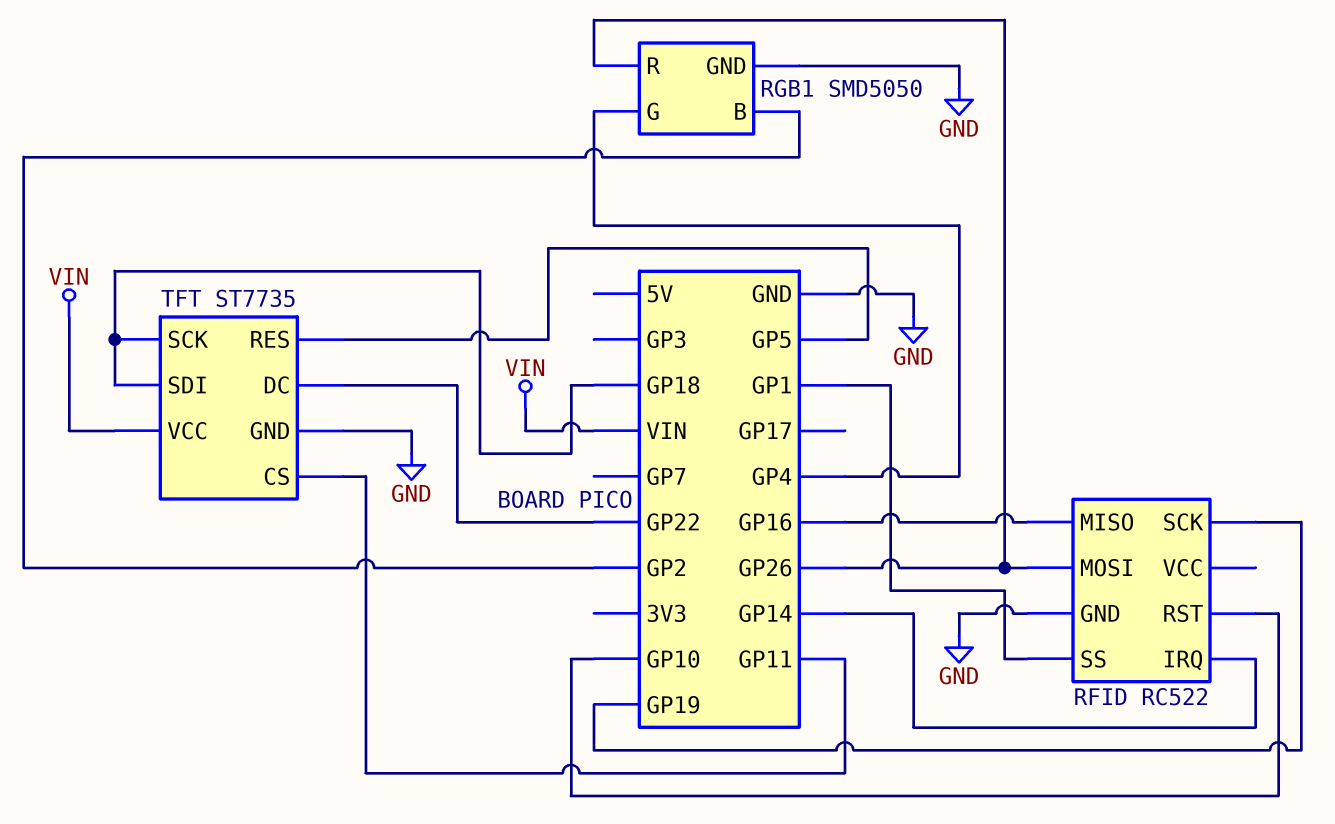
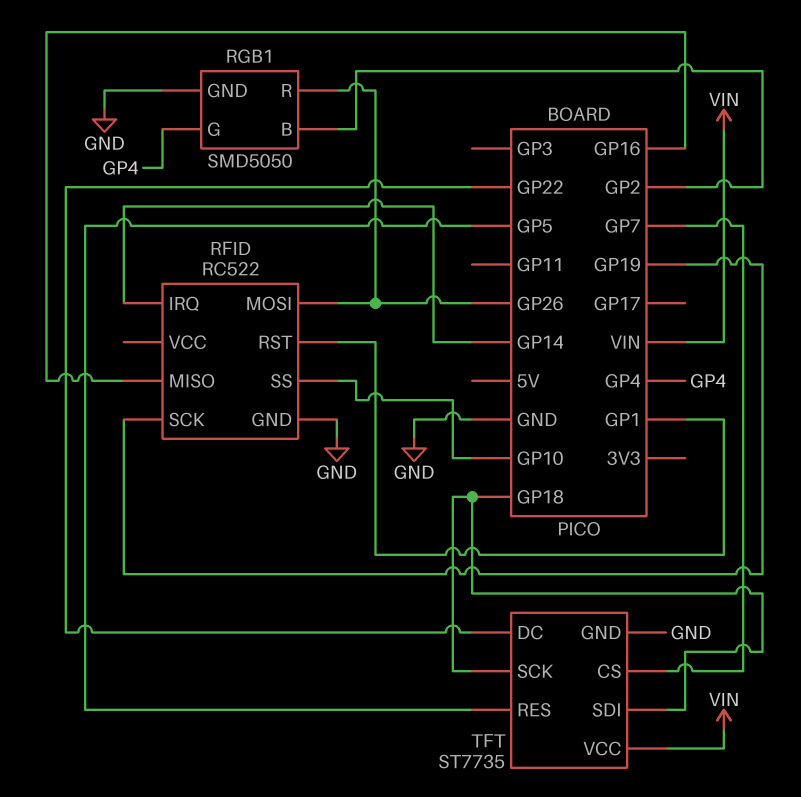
RFID pin RST: GP10 -> GP1
RFID pin SS: GP1 -> GP10
TFT pin CS: GP11 -> GP7

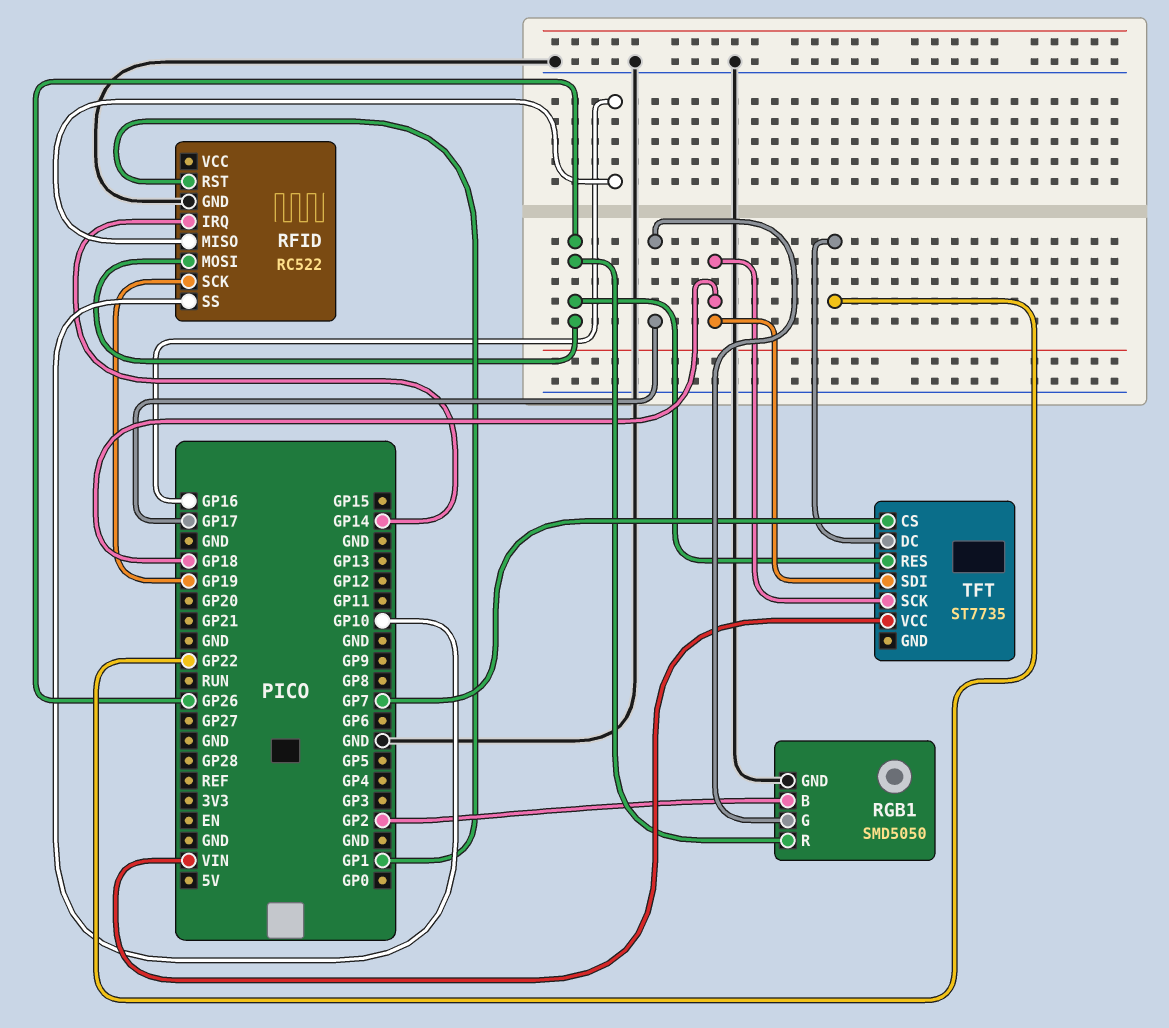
RGB1 pin G: GP4 -> GP17
TFT pin GND: GND -> none
TFT pin RES: GP5 -> GP26

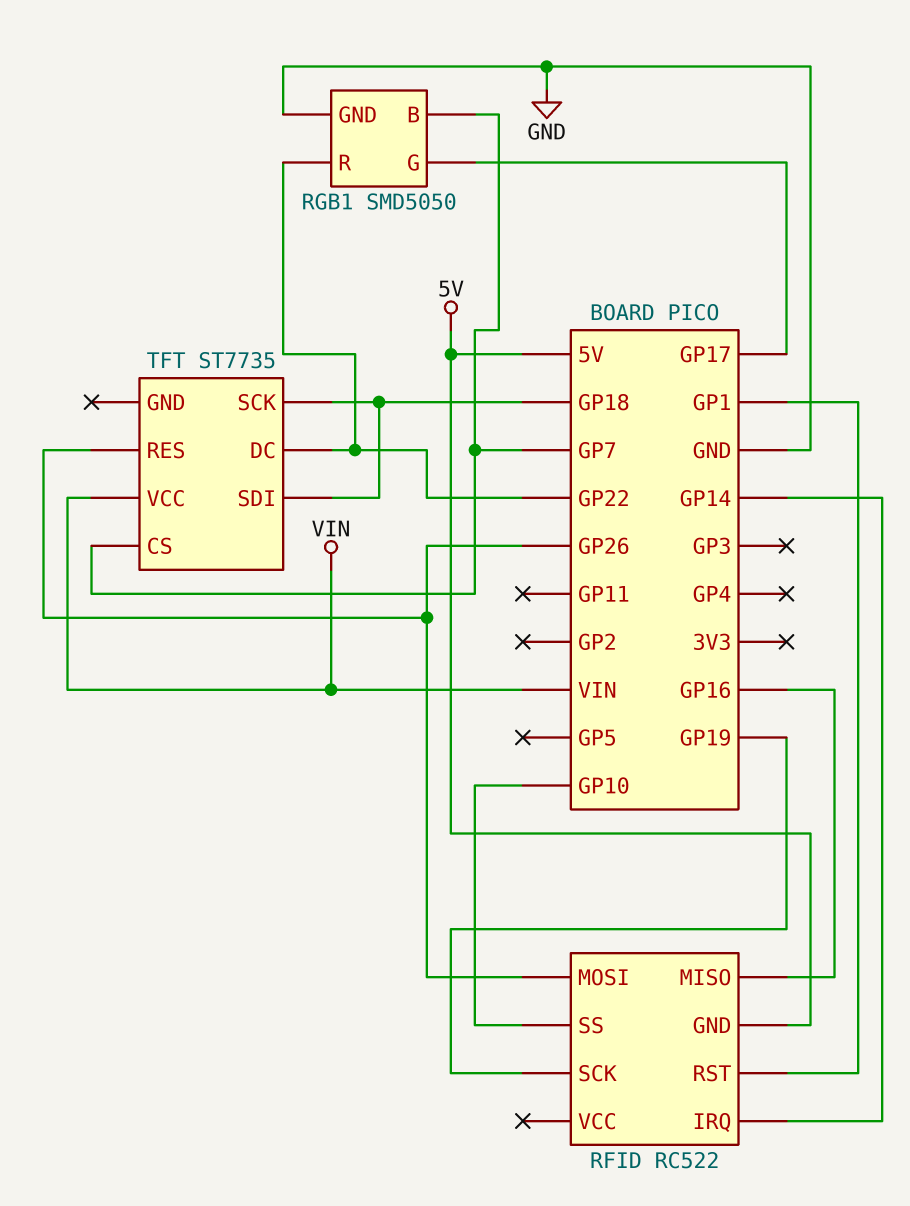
RFID pin GND: GND -> 5V
RGB1 pin B: GP2 -> GP7
RGB1 pin R: GP26 -> GP22

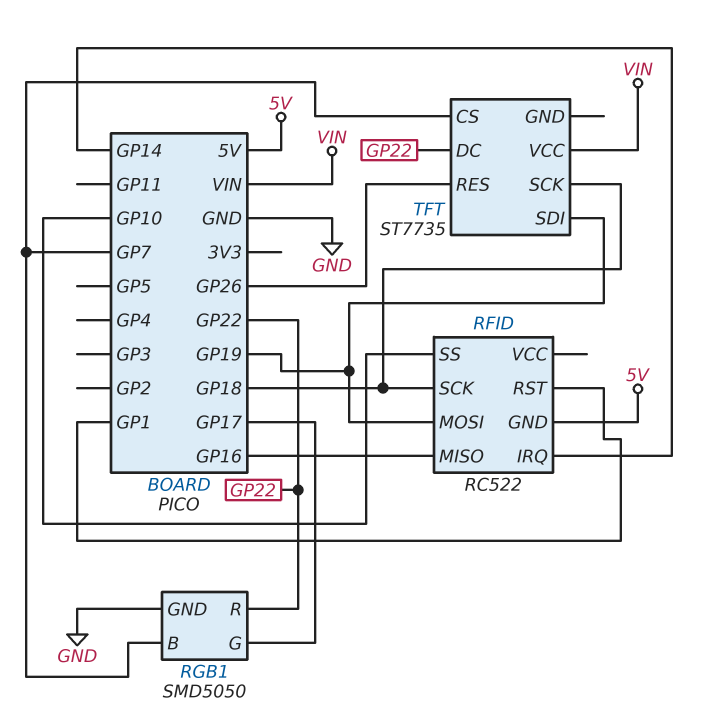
RFID pin MOSI: GP26 -> GP19
RFID pin SCK: GP19 -> GP18
TFT pin SDI: GP18 -> GP19

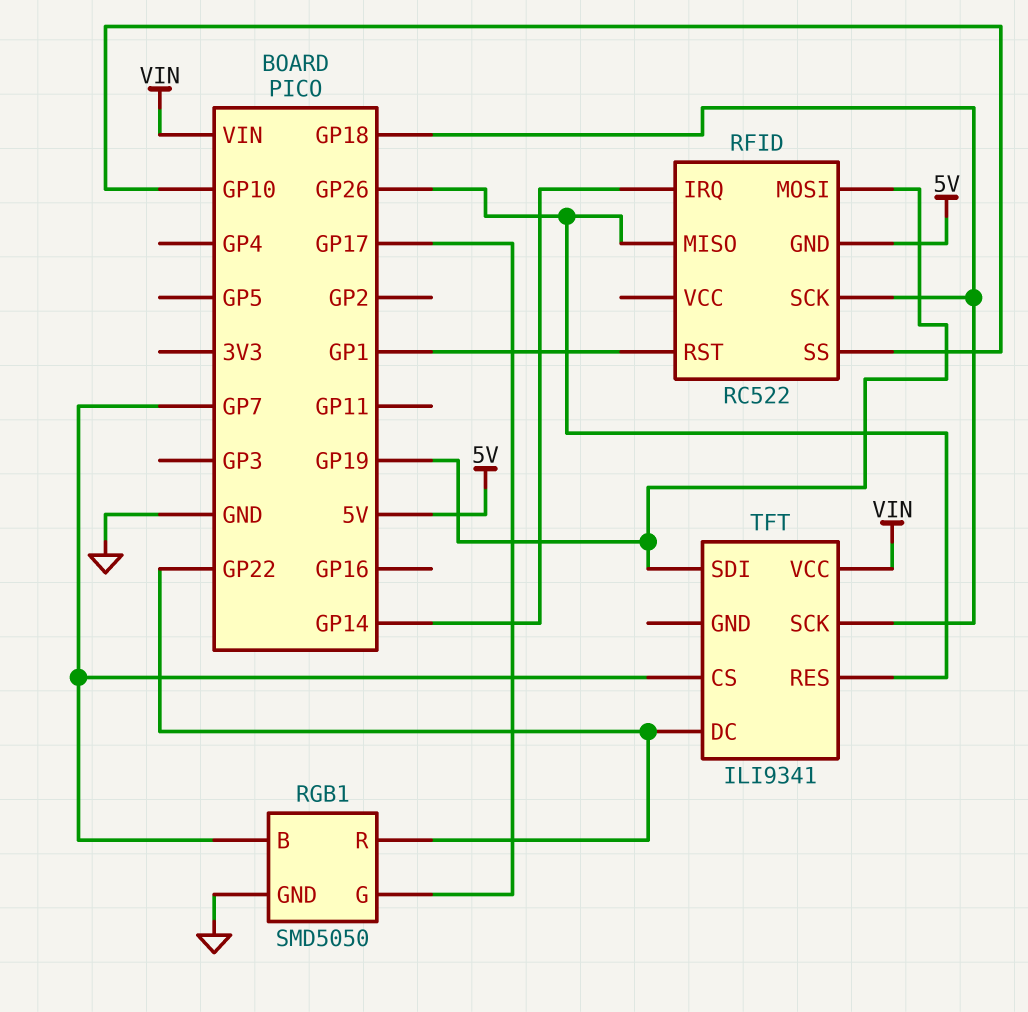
RFID pin MISO: GP16 -> GP26
TFT: ST7735 -> ILI9341

